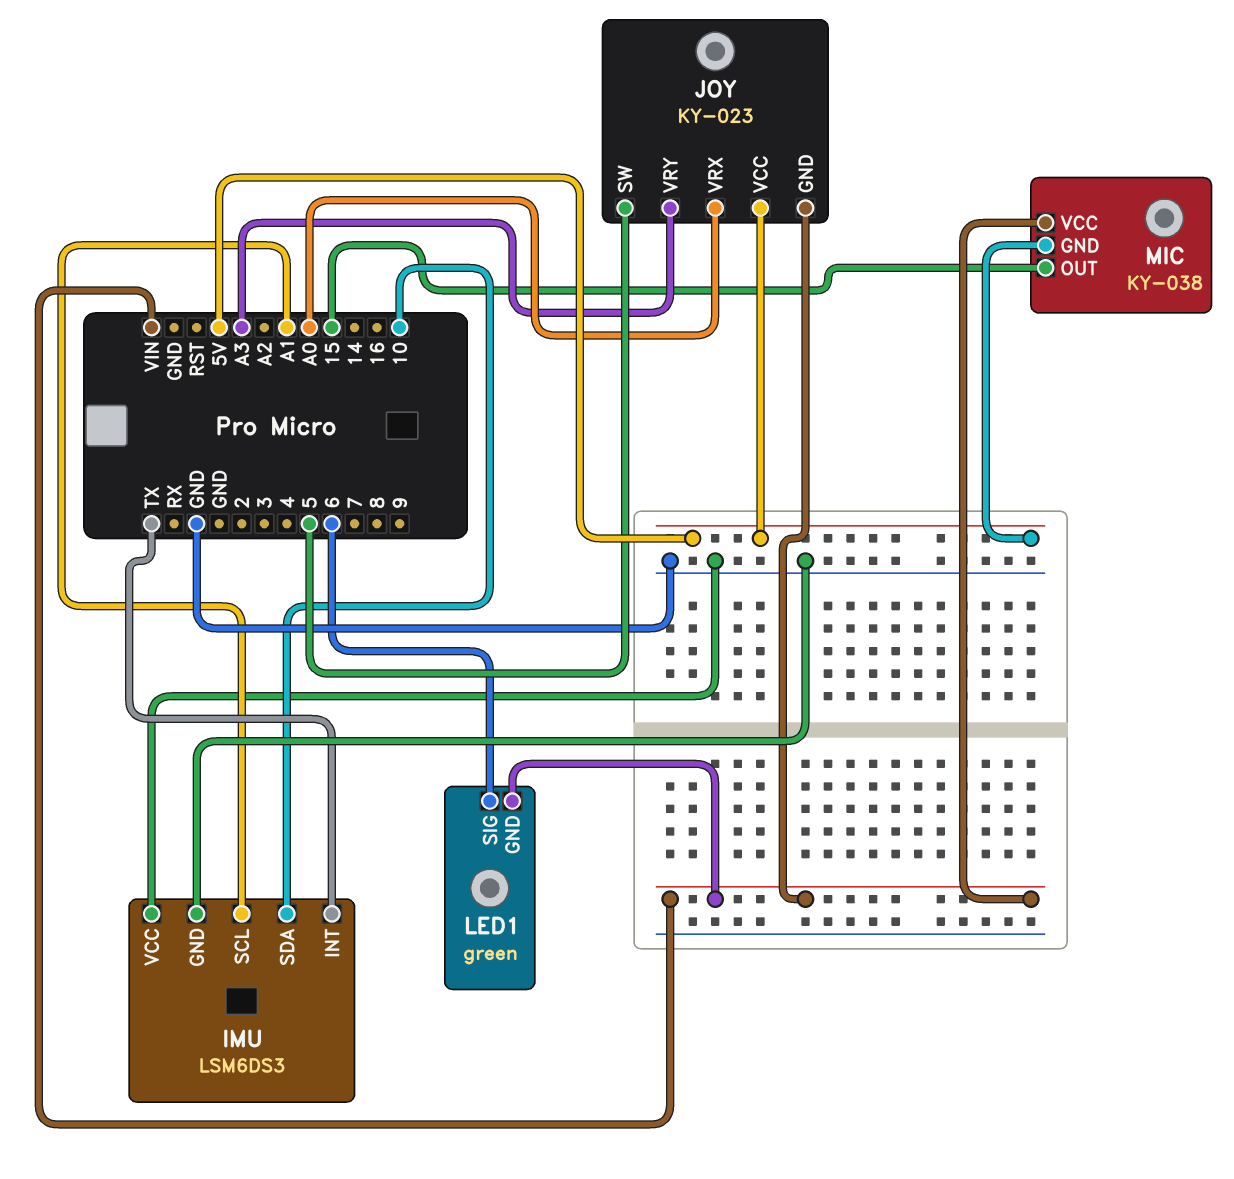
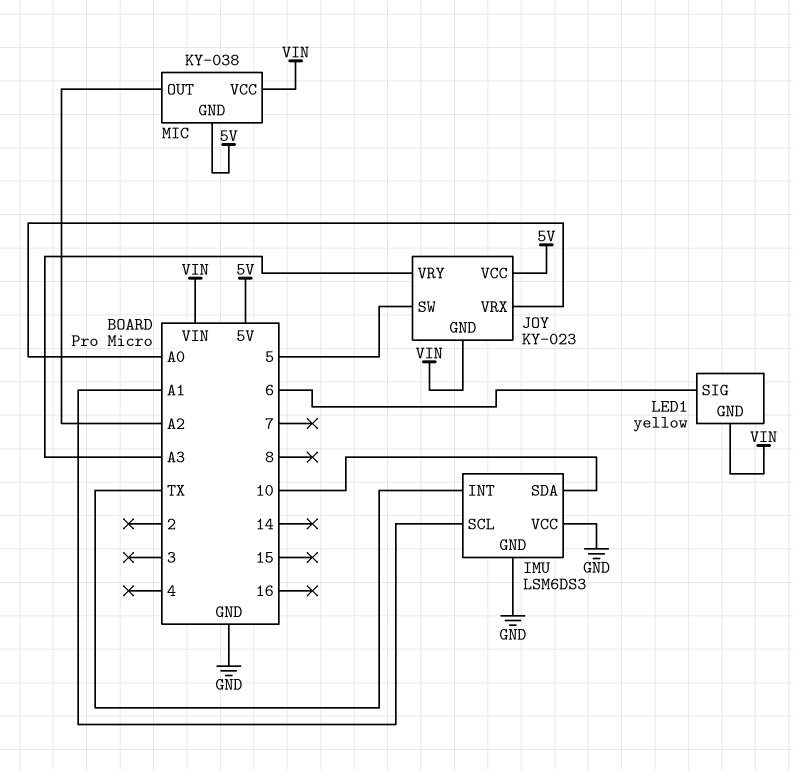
LED1: green -> yellow
MIC pin OUT: 15 -> A2

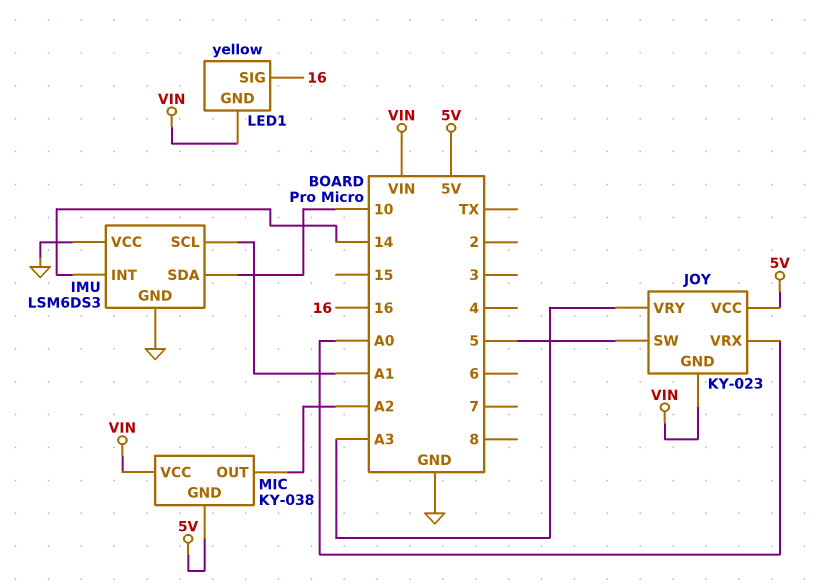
IMU pin INT: TX -> 14
LED1 pin SIG: 6 -> 16

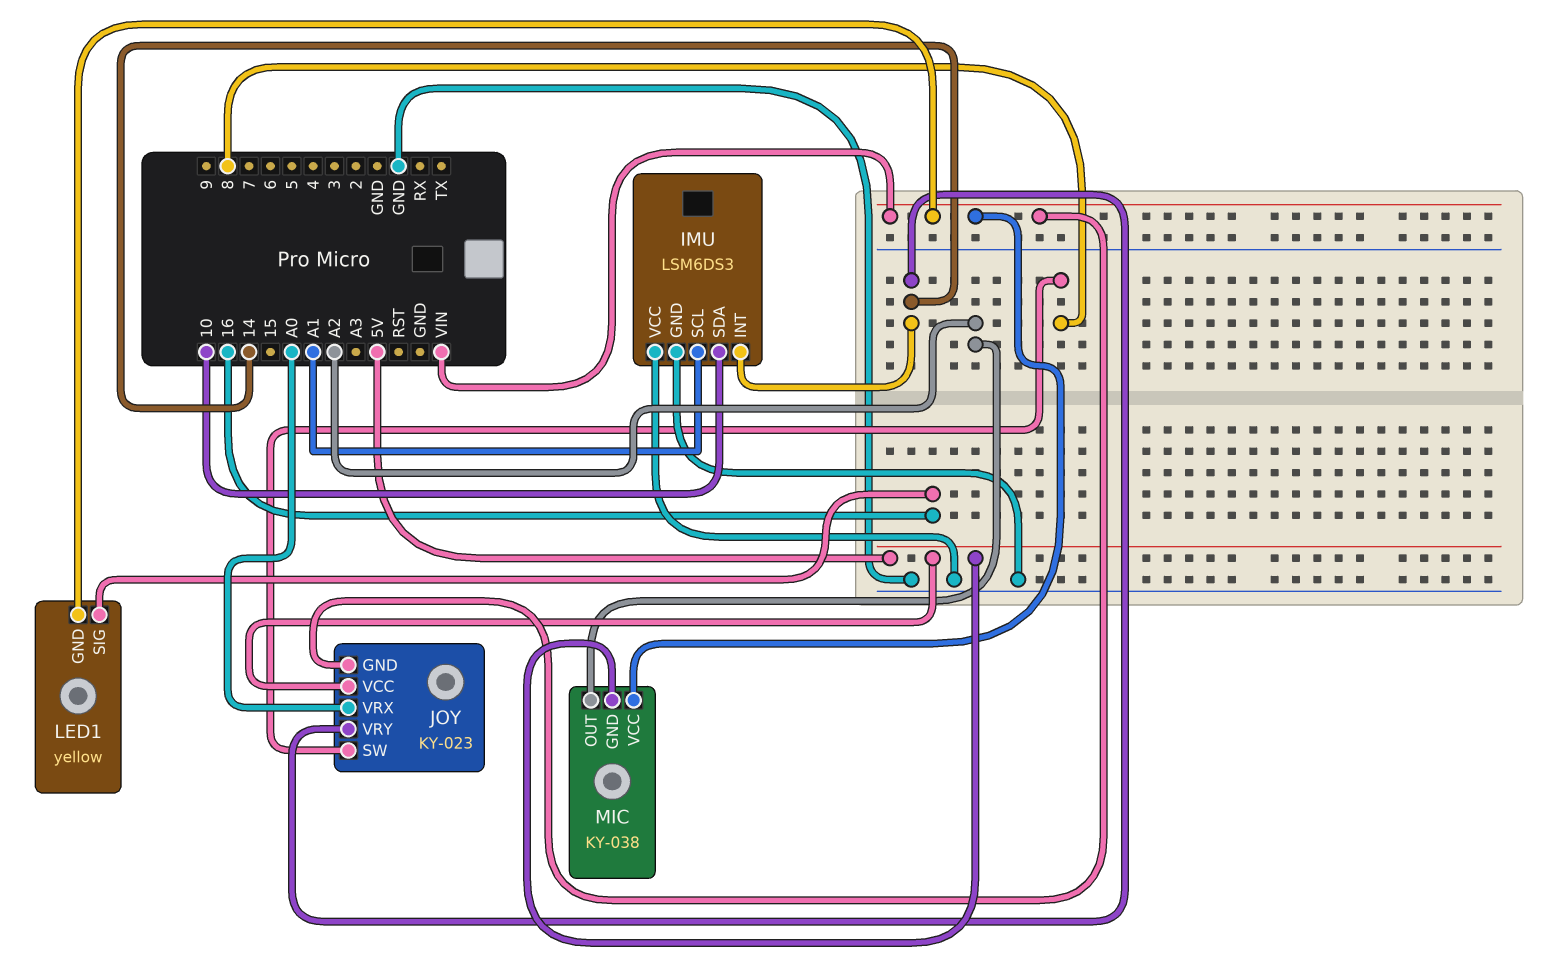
JOY pin SW: 5 -> 8
JOY pin VRY: A3 -> 14

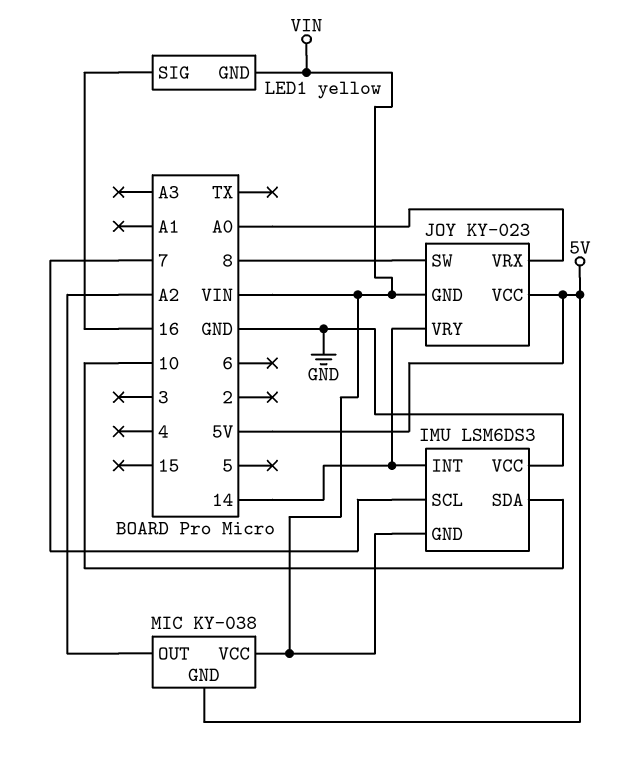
IMU pin GND: GND -> VIN
IMU pin SCL: A1 -> 7

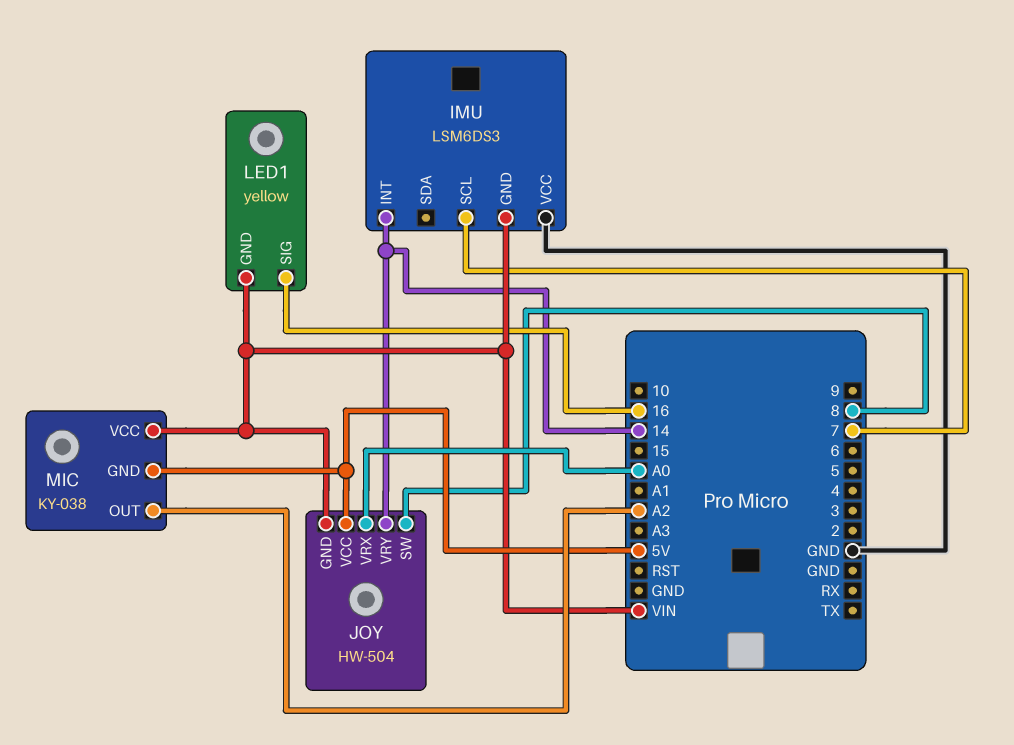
IMU pin SDA: 10 -> none
JOY: KY-023 -> HW-504

